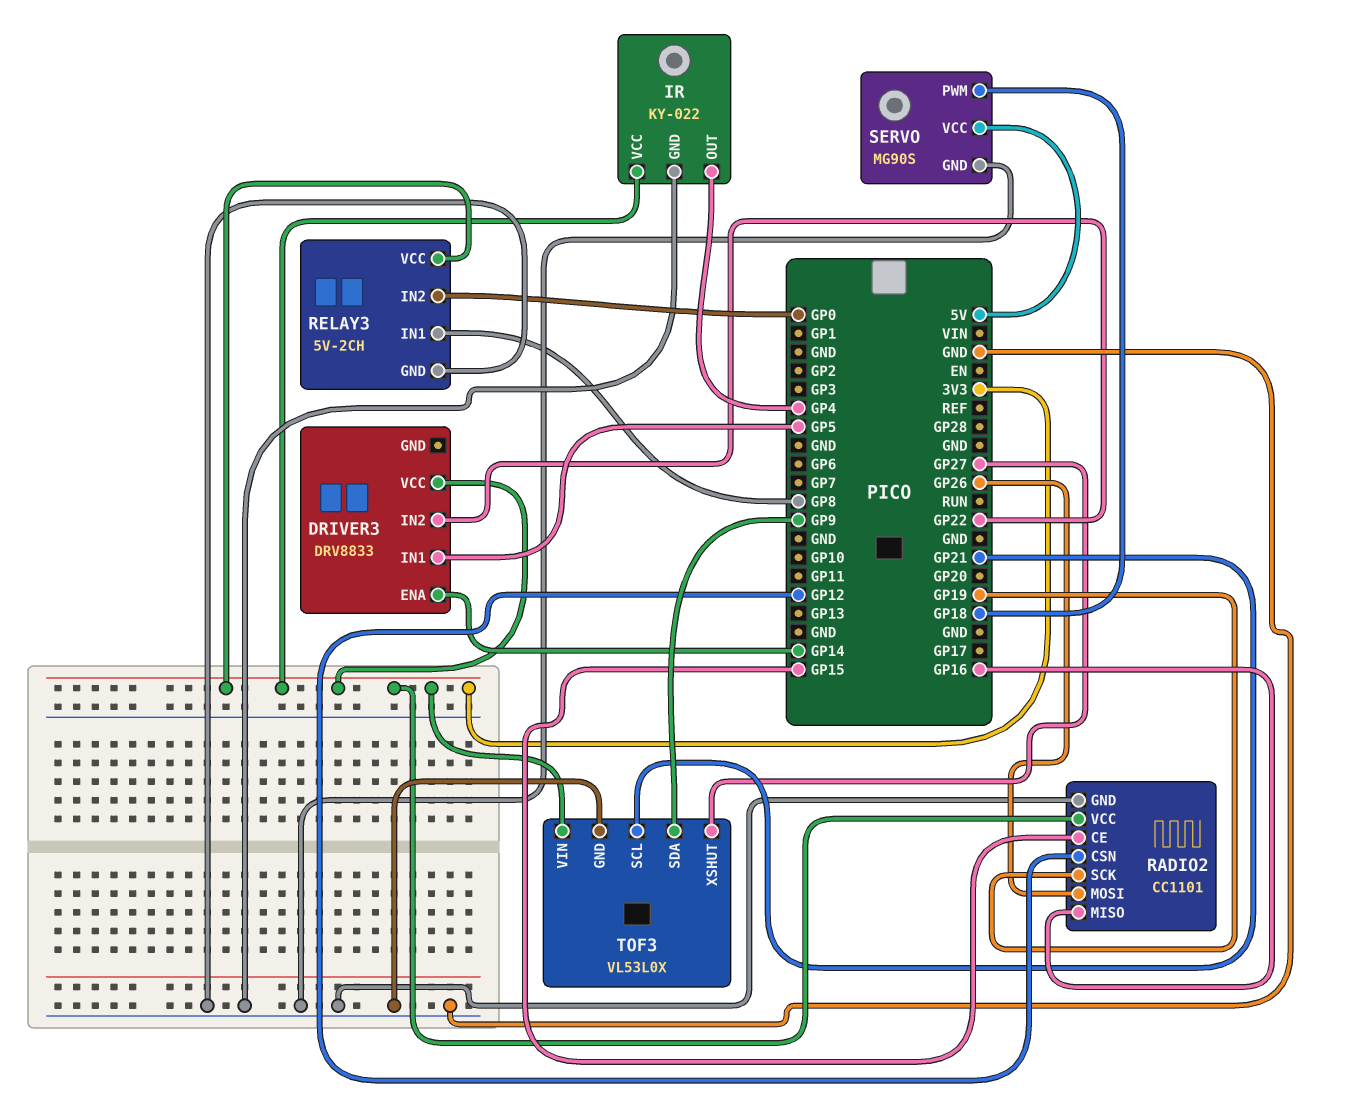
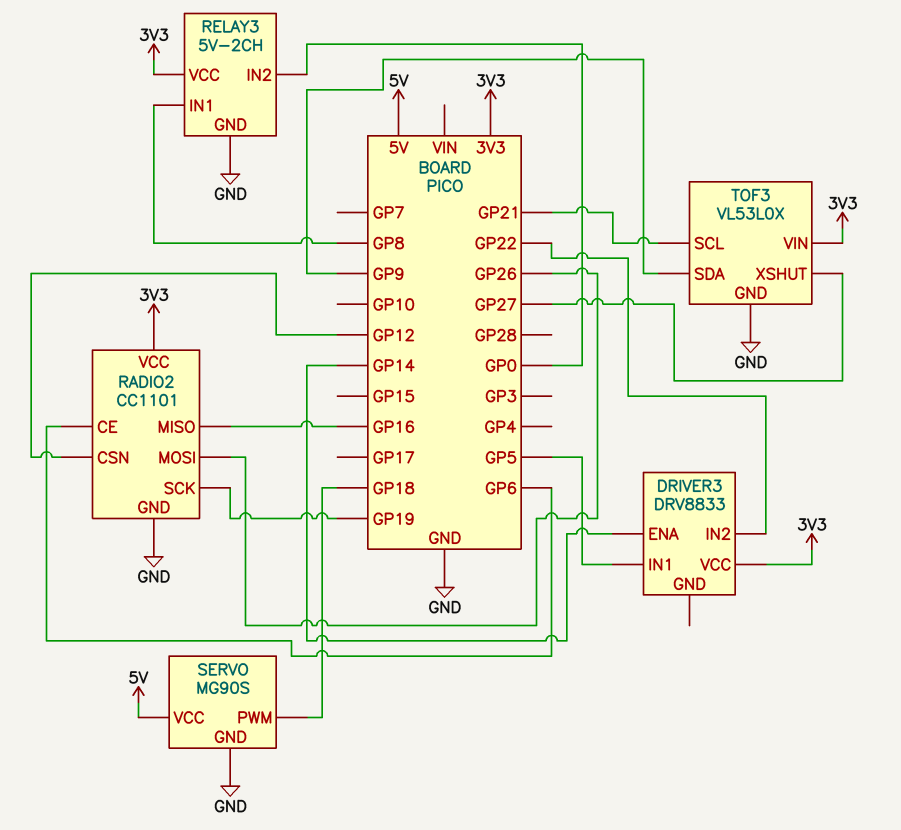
IR: KY-022 -> none
IR pin GND: GND -> none
IR pin OUT: GP4 -> none
IR pin VCC: 3V3 -> none
RADIO2 pin CE: GP15 -> GP6

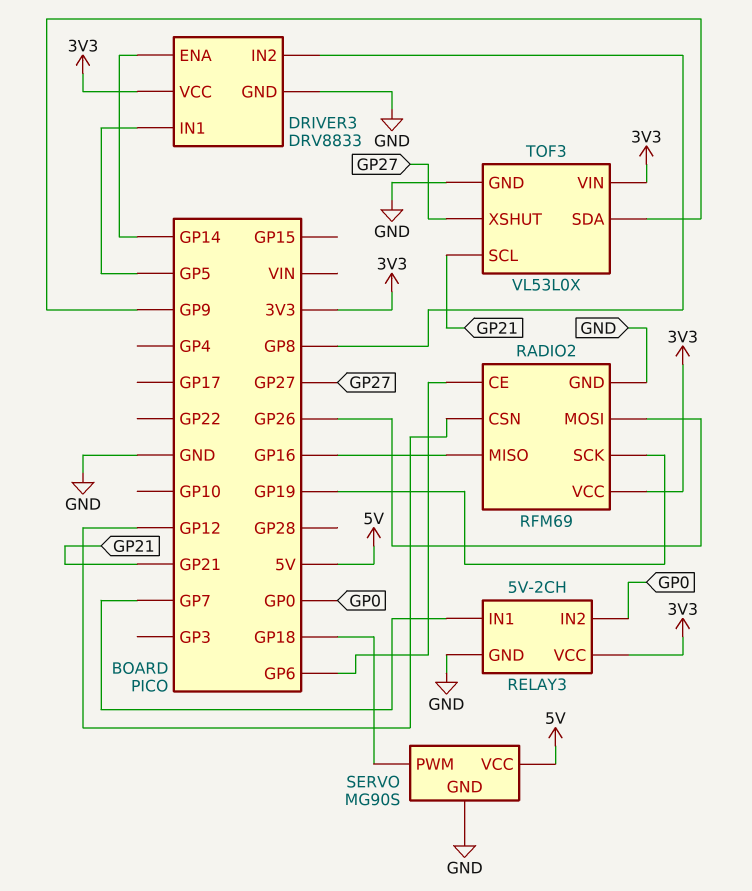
DRIVER3 pin GND: none -> GND
DRIVER3 pin IN2: GP22 -> GP8
RADIO2: CC1101 -> RFM69
RELAY3 pin IN1: GP8 -> GP7

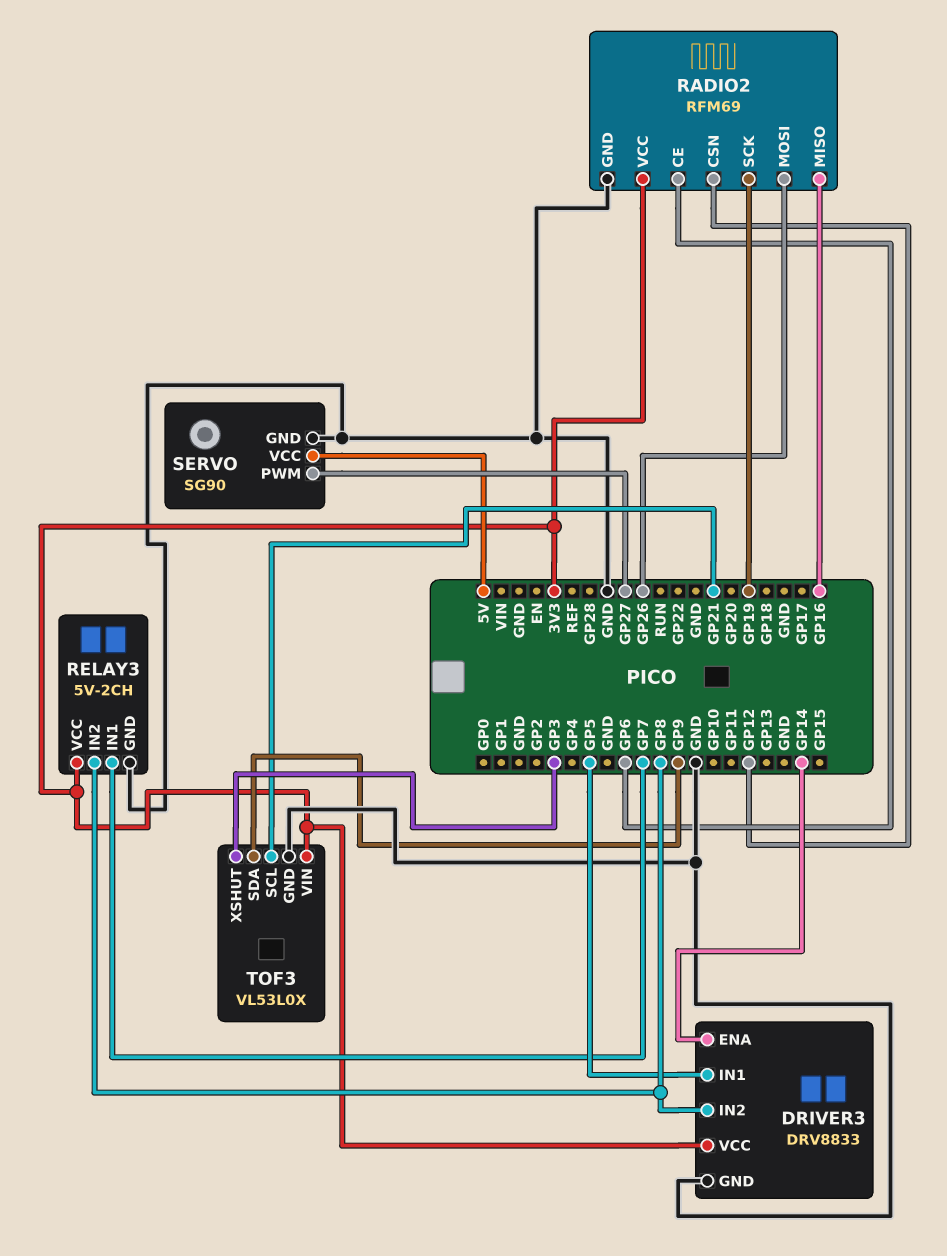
RELAY3 pin IN2: GP0 -> GP8
SERVO: MG90S -> SG90
SERVO pin PWM: GP18 -> GP27
TOF3 pin XSHUT: GP27 -> GP3

